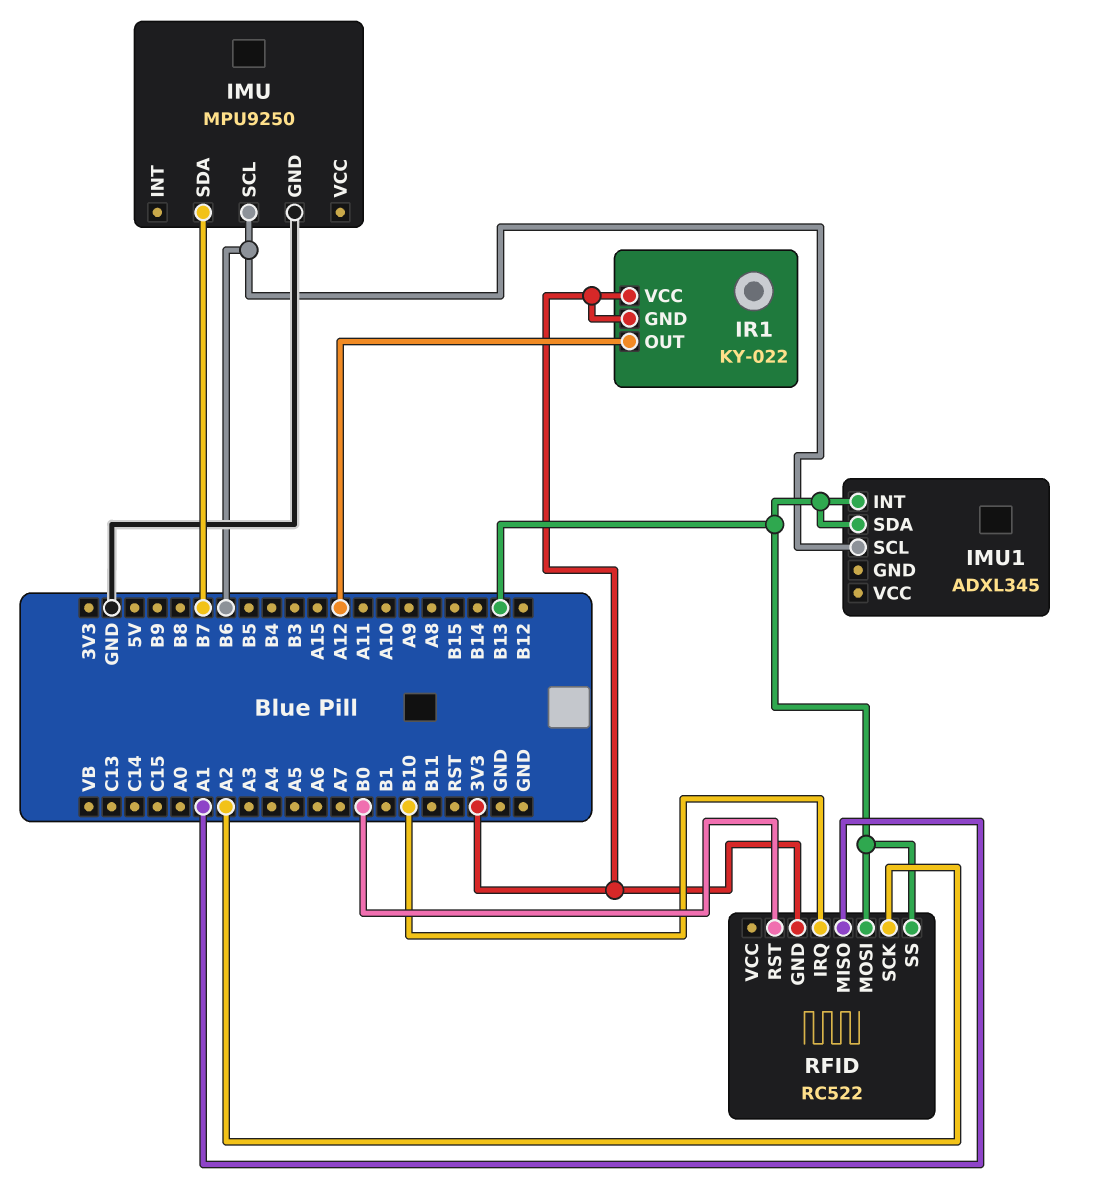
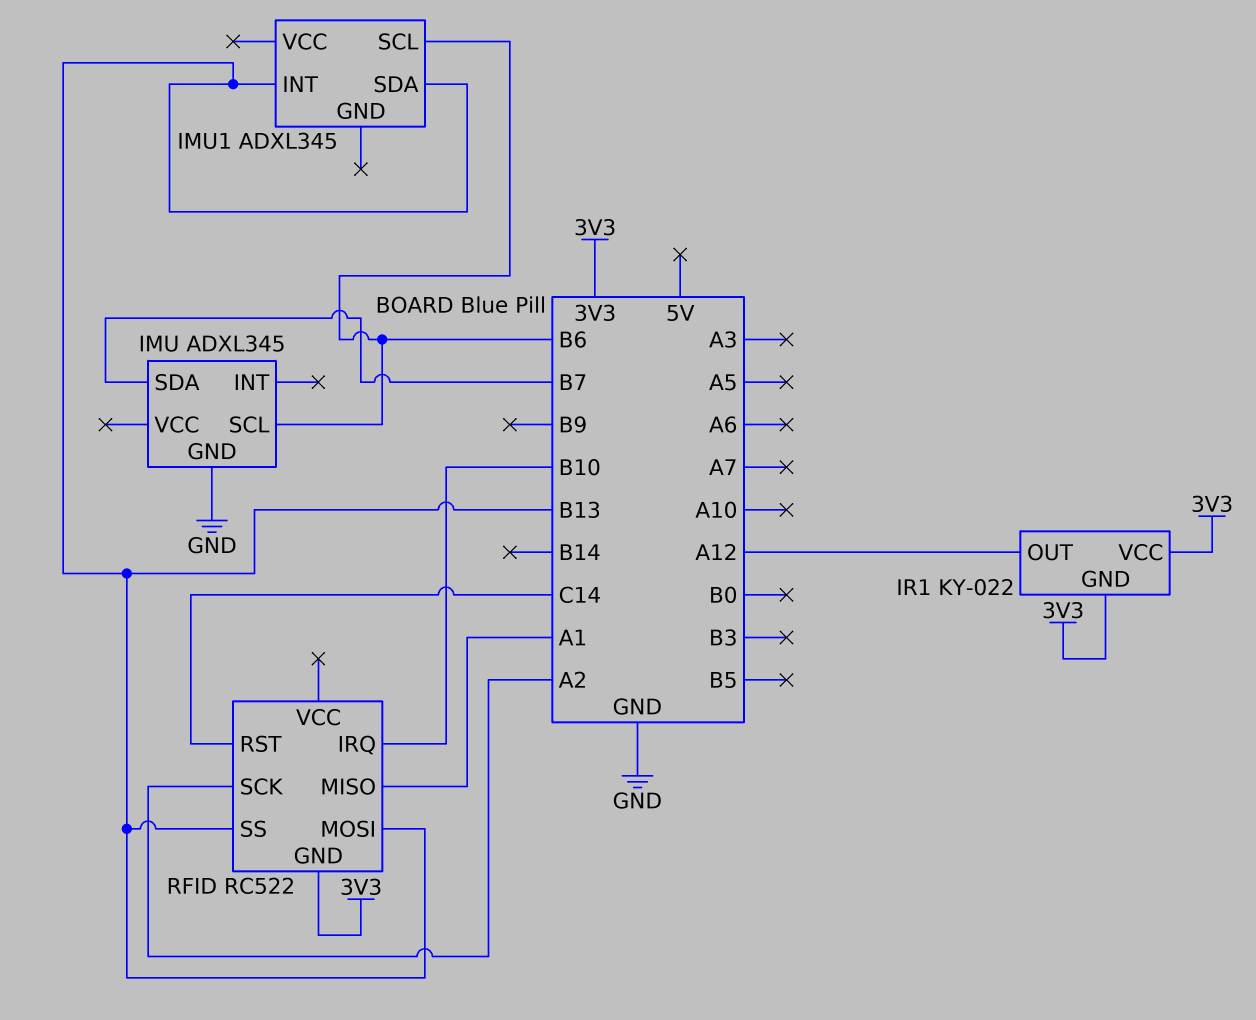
IMU: MPU9250 -> ADXL345
RFID pin RST: B0 -> C14

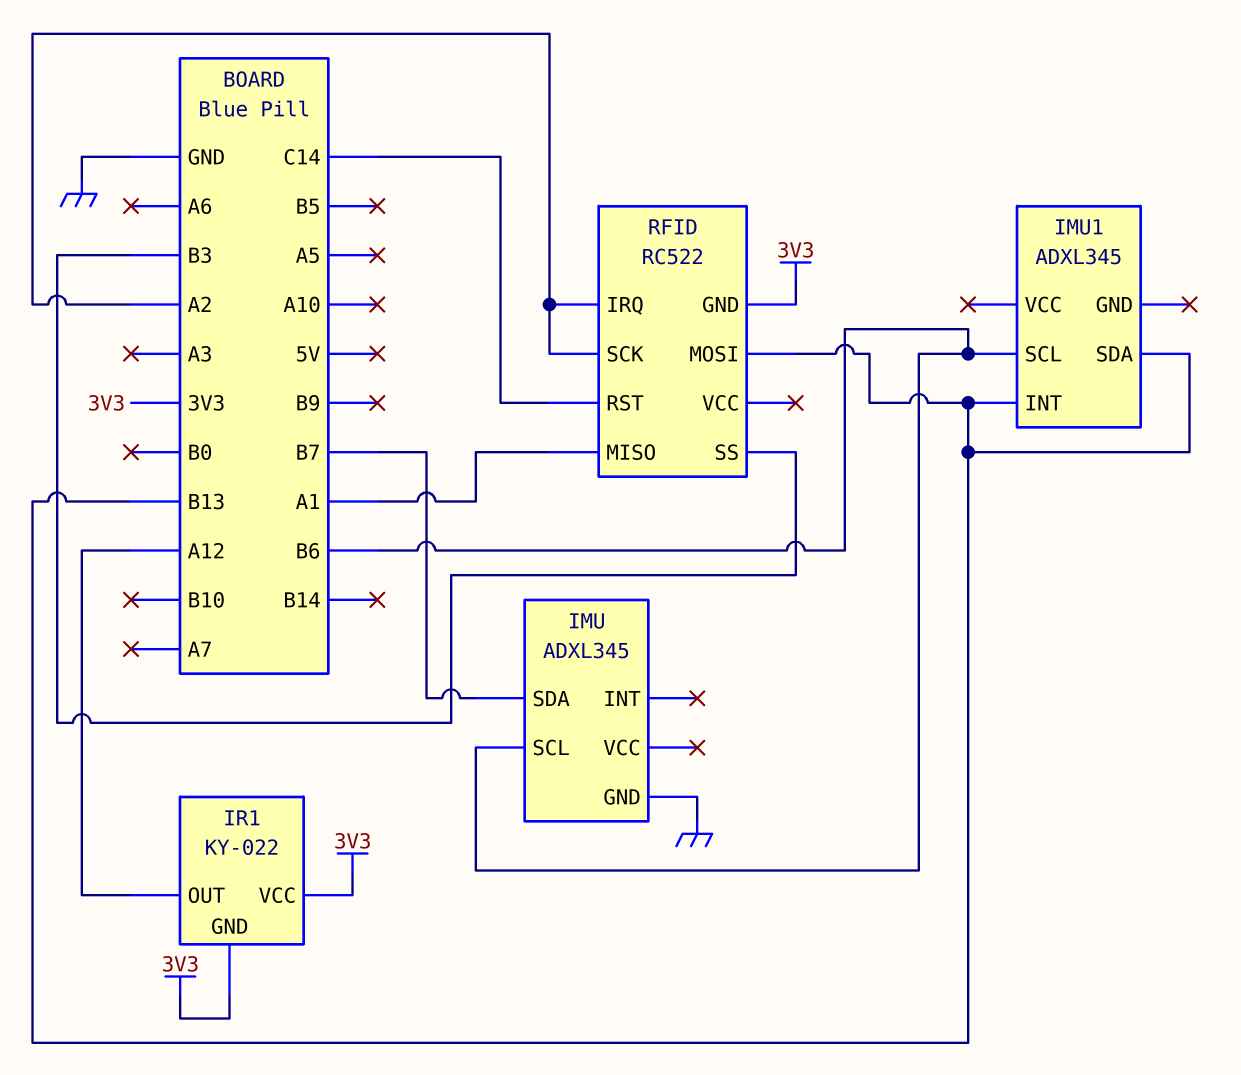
RFID pin IRQ: B10 -> A2
RFID pin SS: B13 -> B3

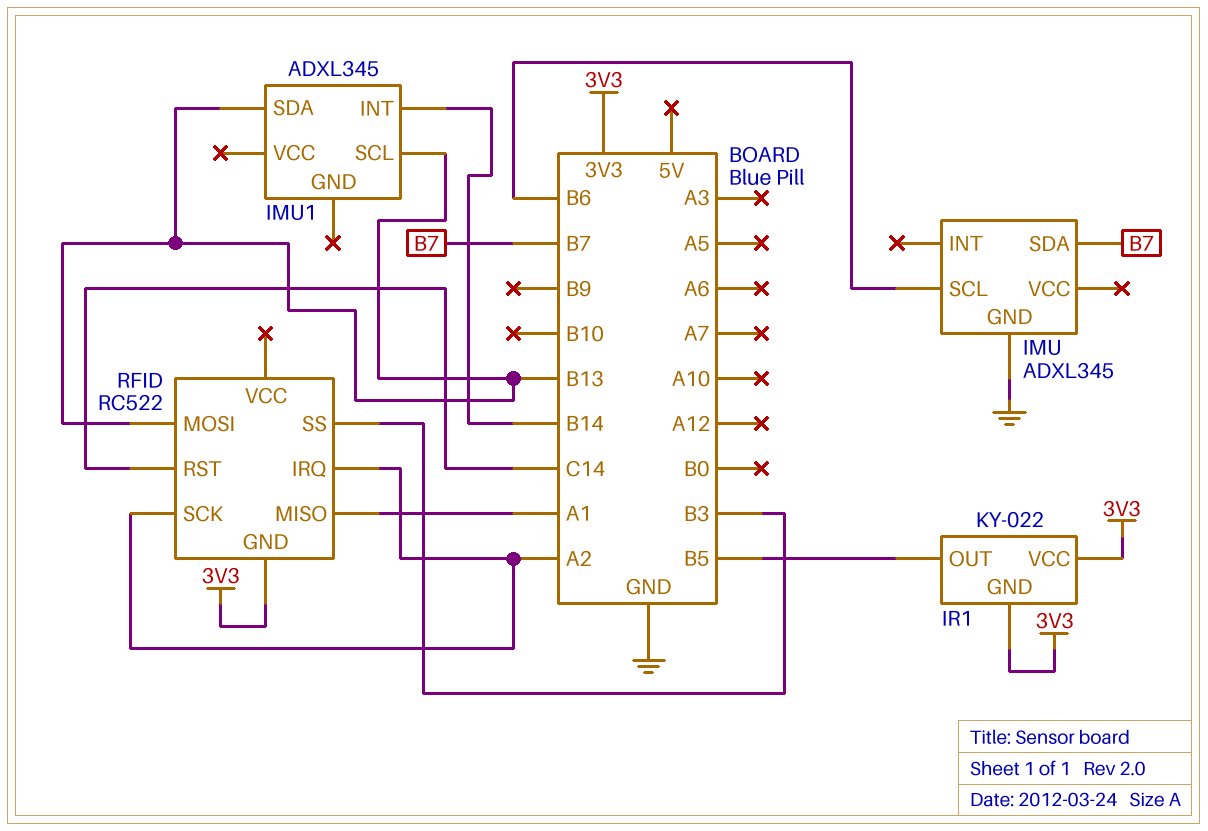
IMU1 pin INT: B13 -> B14
IMU1 pin SCL: B6 -> B13
IR1 pin OUT: A12 -> B5

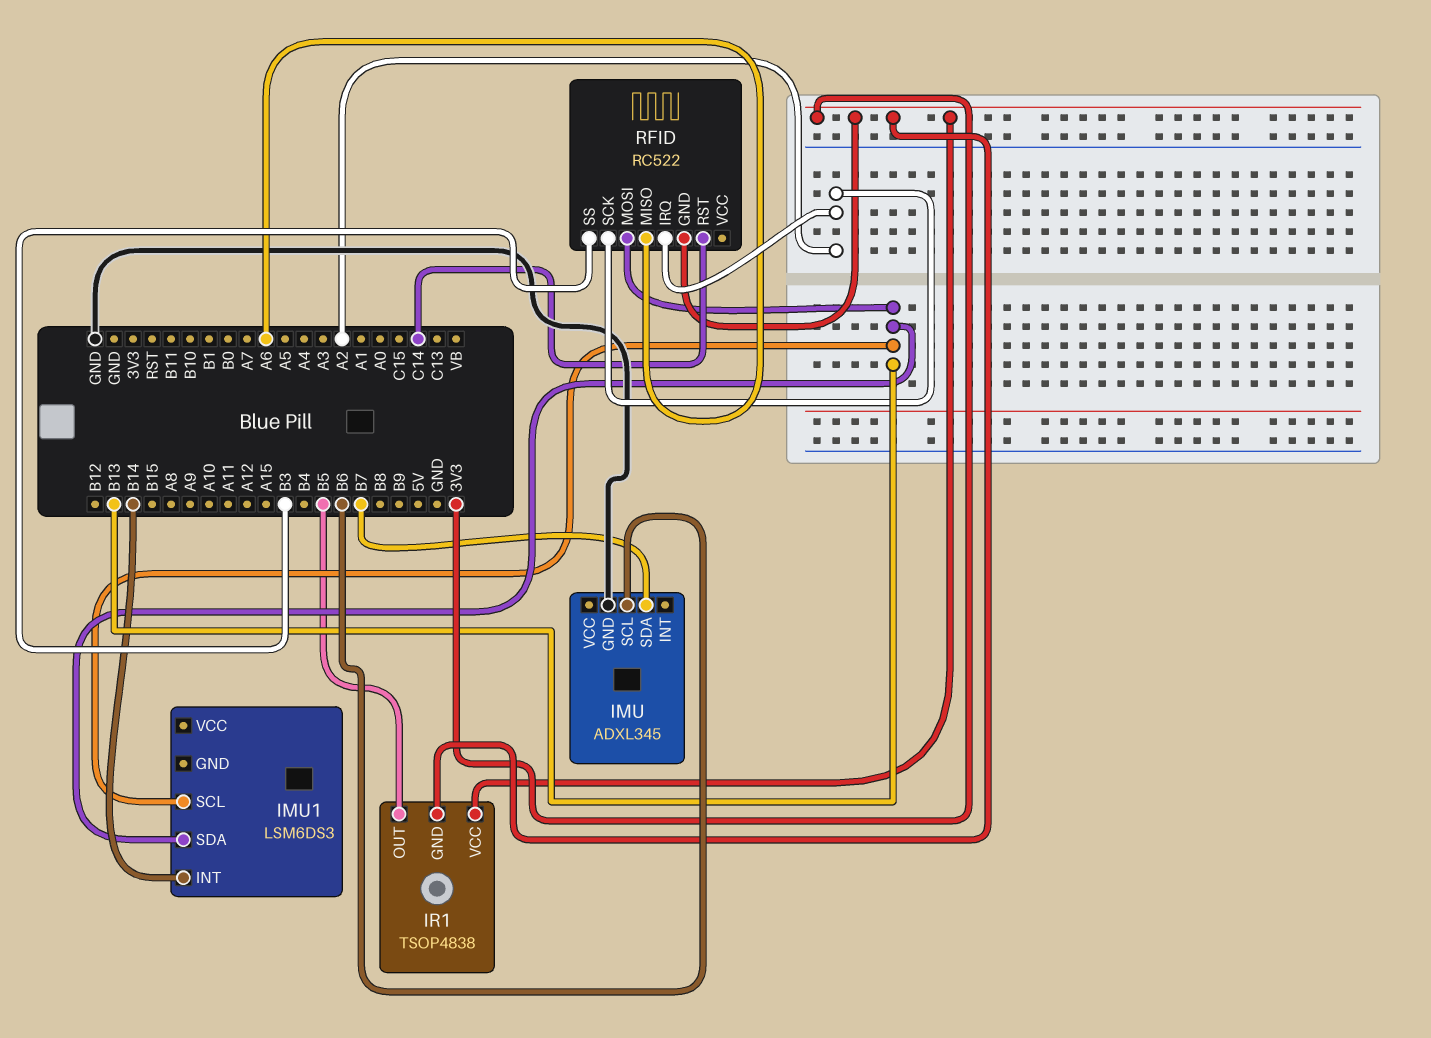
IMU1: ADXL345 -> LSM6DS3
IR1: KY-022 -> TSOP4838
RFID pin MISO: A1 -> A6

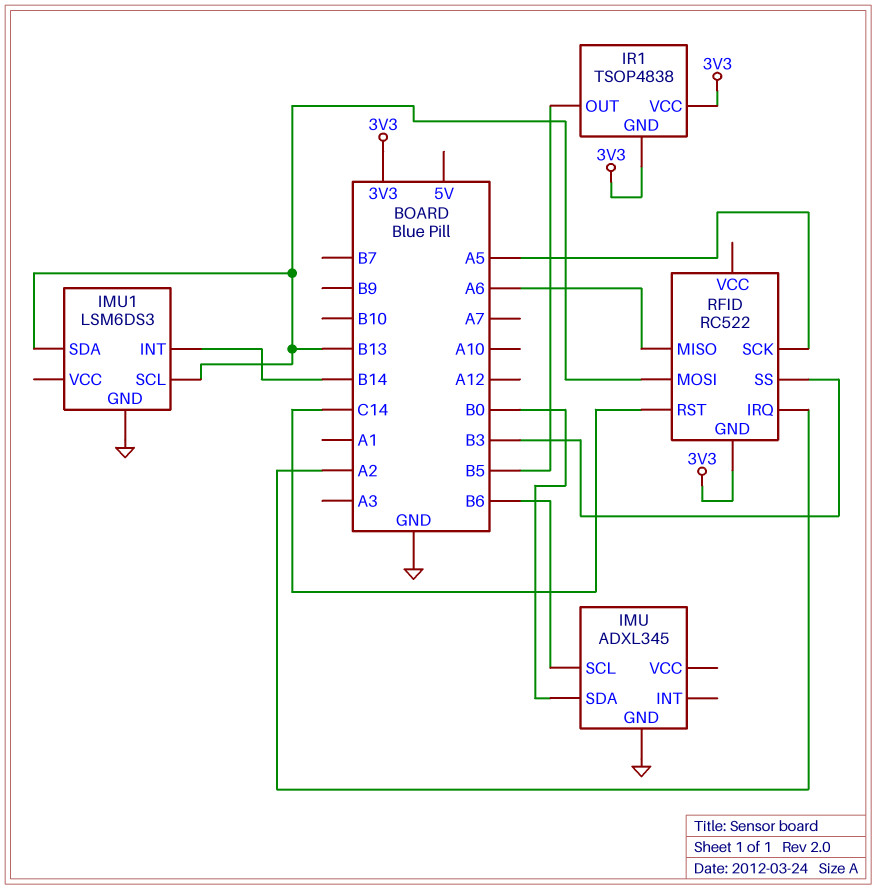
IMU pin SDA: B7 -> B0
IMU1 pin GND: none -> GND
RFID pin SCK: A2 -> A5

